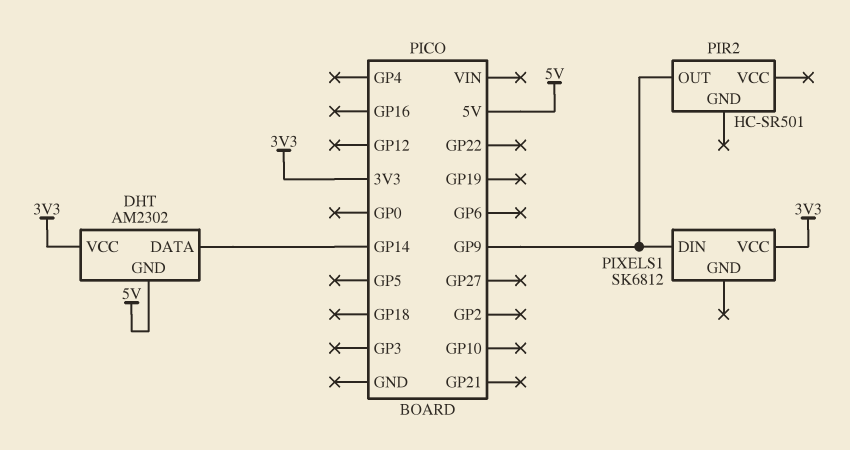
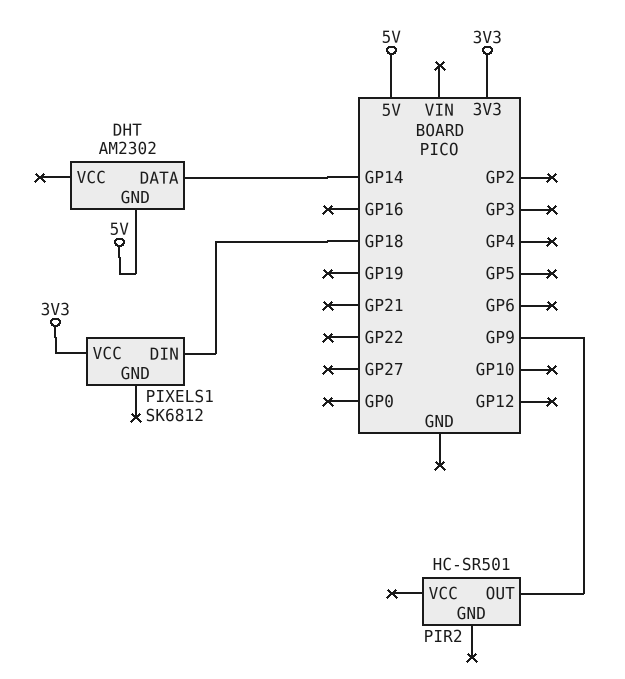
DHT pin VCC: 3V3 -> none
PIXELS1 pin DIN: GP9 -> GP18

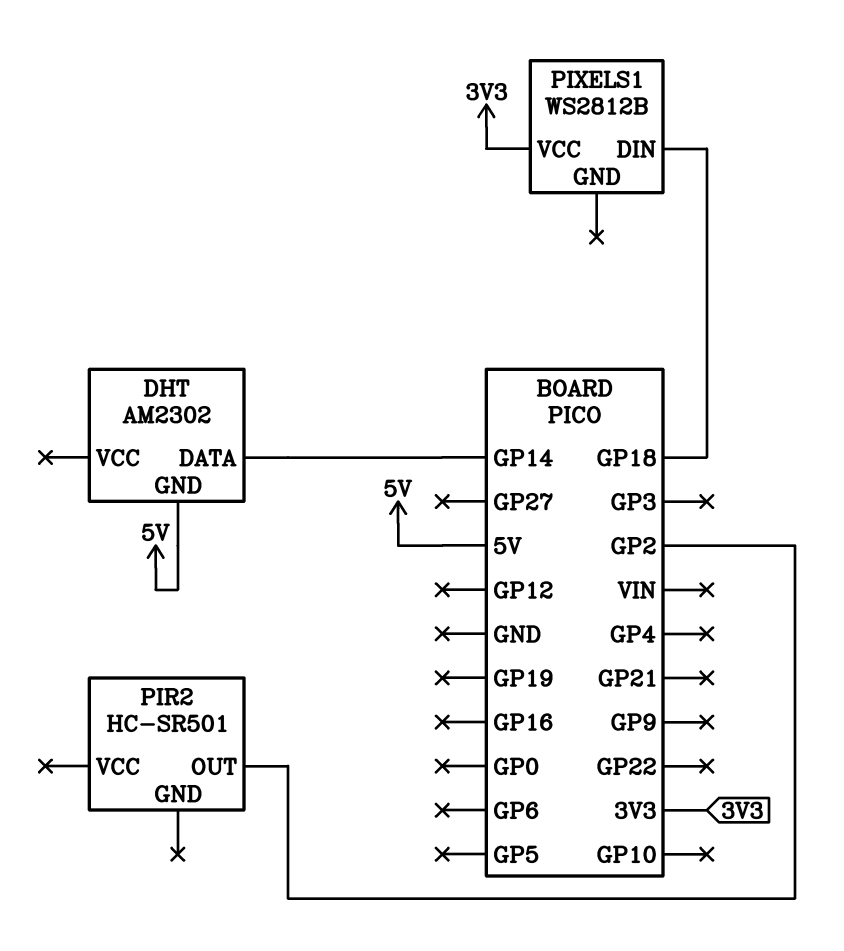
PIR2 pin OUT: GP9 -> GP2
PIXELS1: SK6812 -> WS2812B

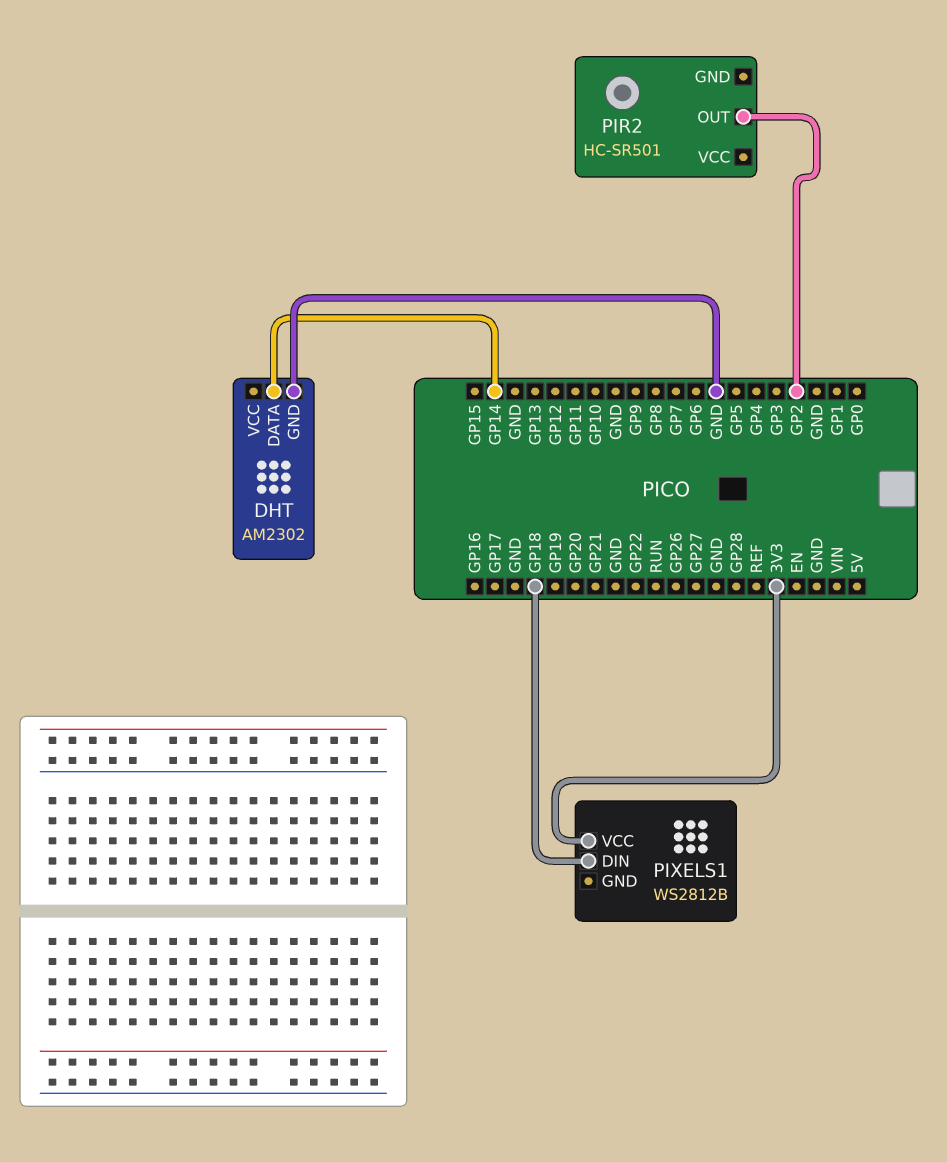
DHT pin GND: 5V -> GND

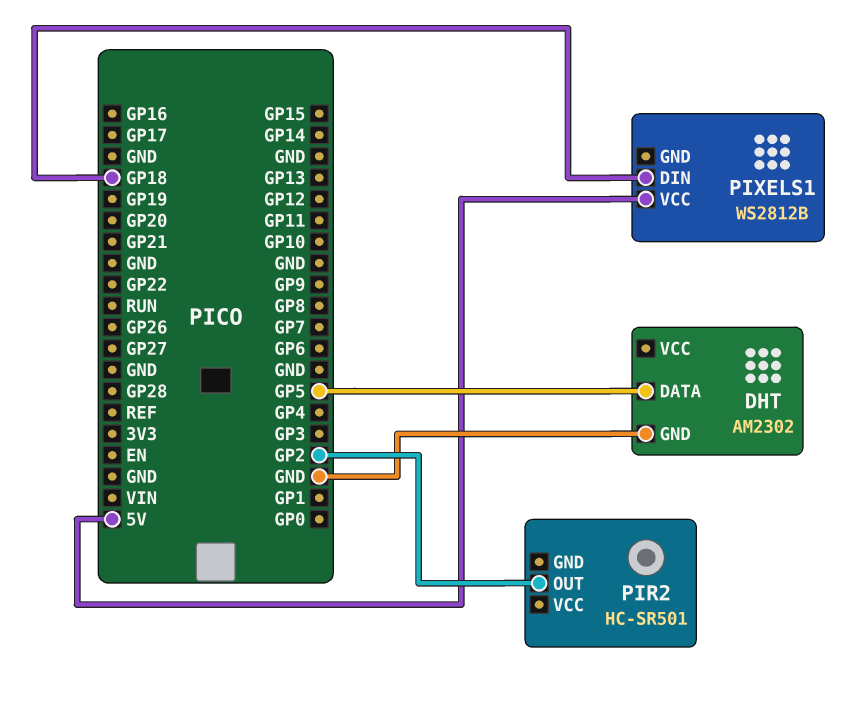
DHT pin DATA: GP14 -> GP5
PIXELS1 pin VCC: 3V3 -> 5V

